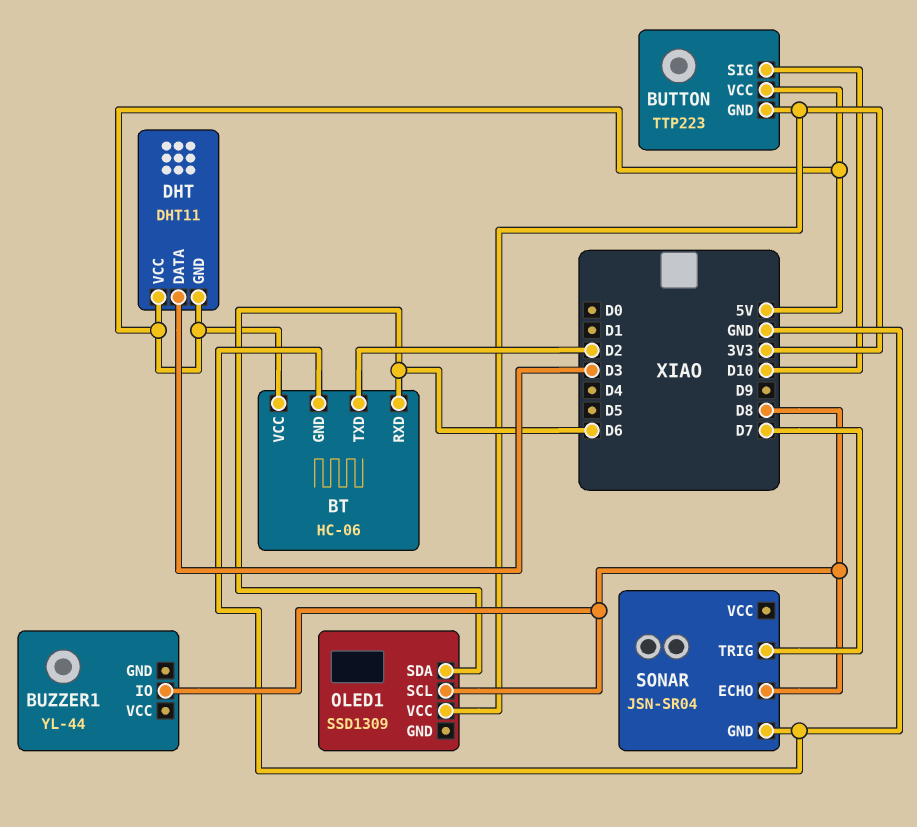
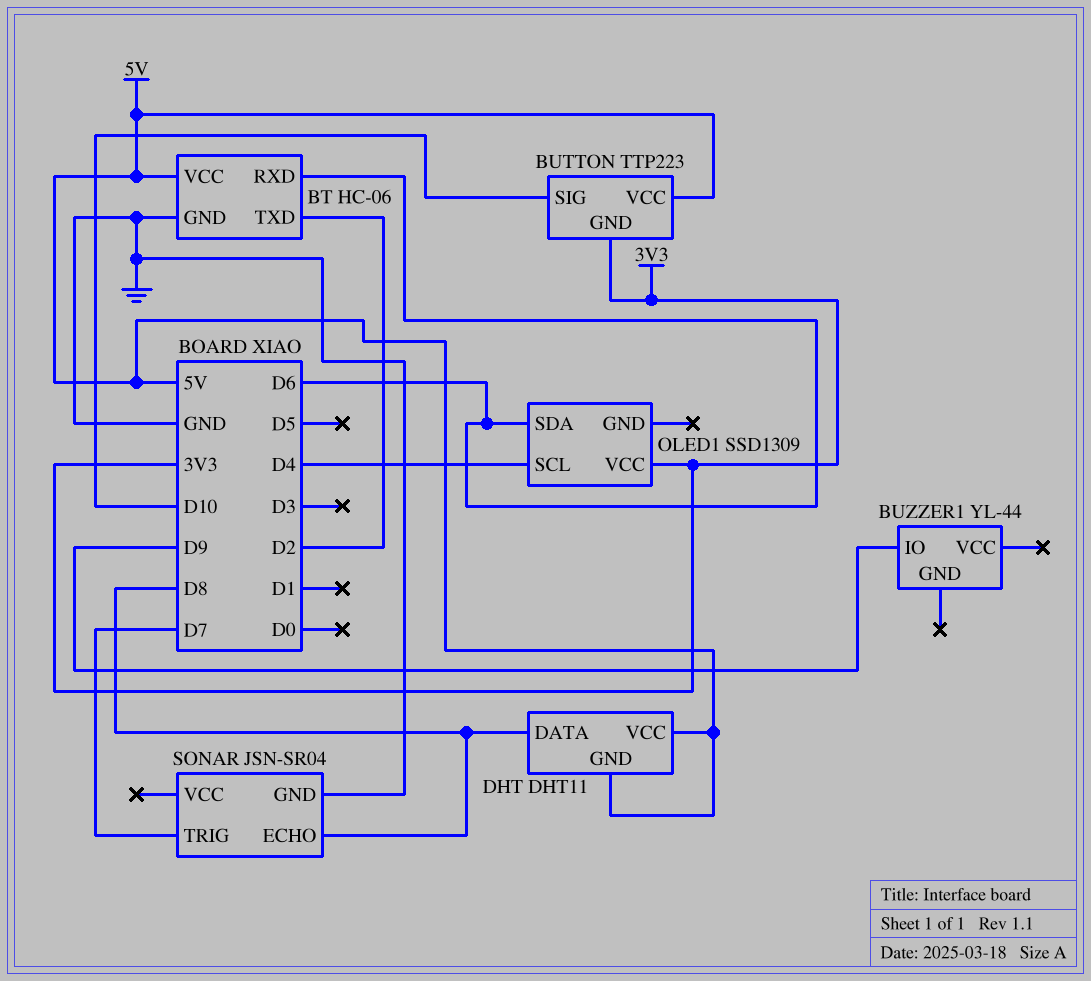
BUZZER1 pin IO: D8 -> D9
DHT pin DATA: D3 -> D8
OLED1 pin SCL: D8 -> D4

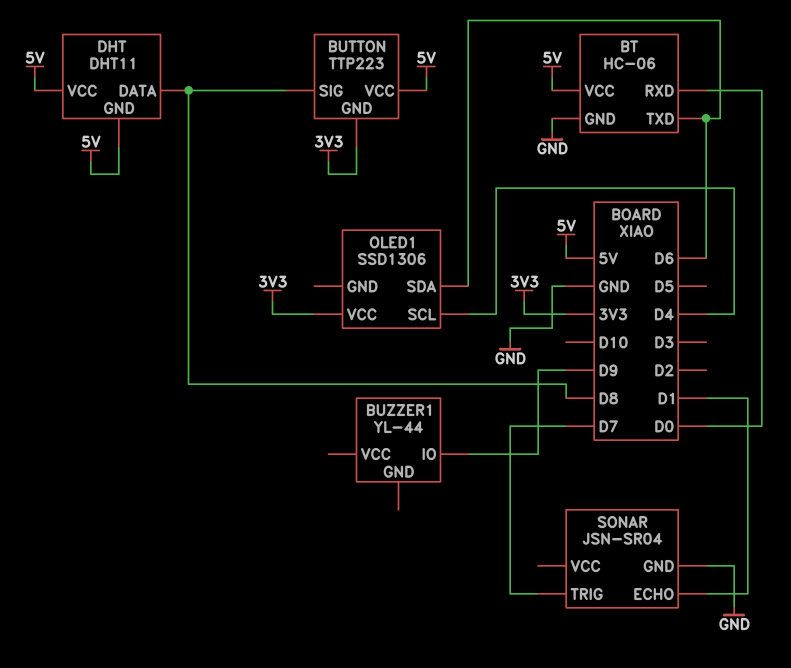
BT pin RXD: D6 -> D0
BT pin TXD: D2 -> D6
BUTTON pin SIG: D10 -> D8
OLED1: SSD1309 -> SSD1306
SONAR pin ECHO: D8 -> D1

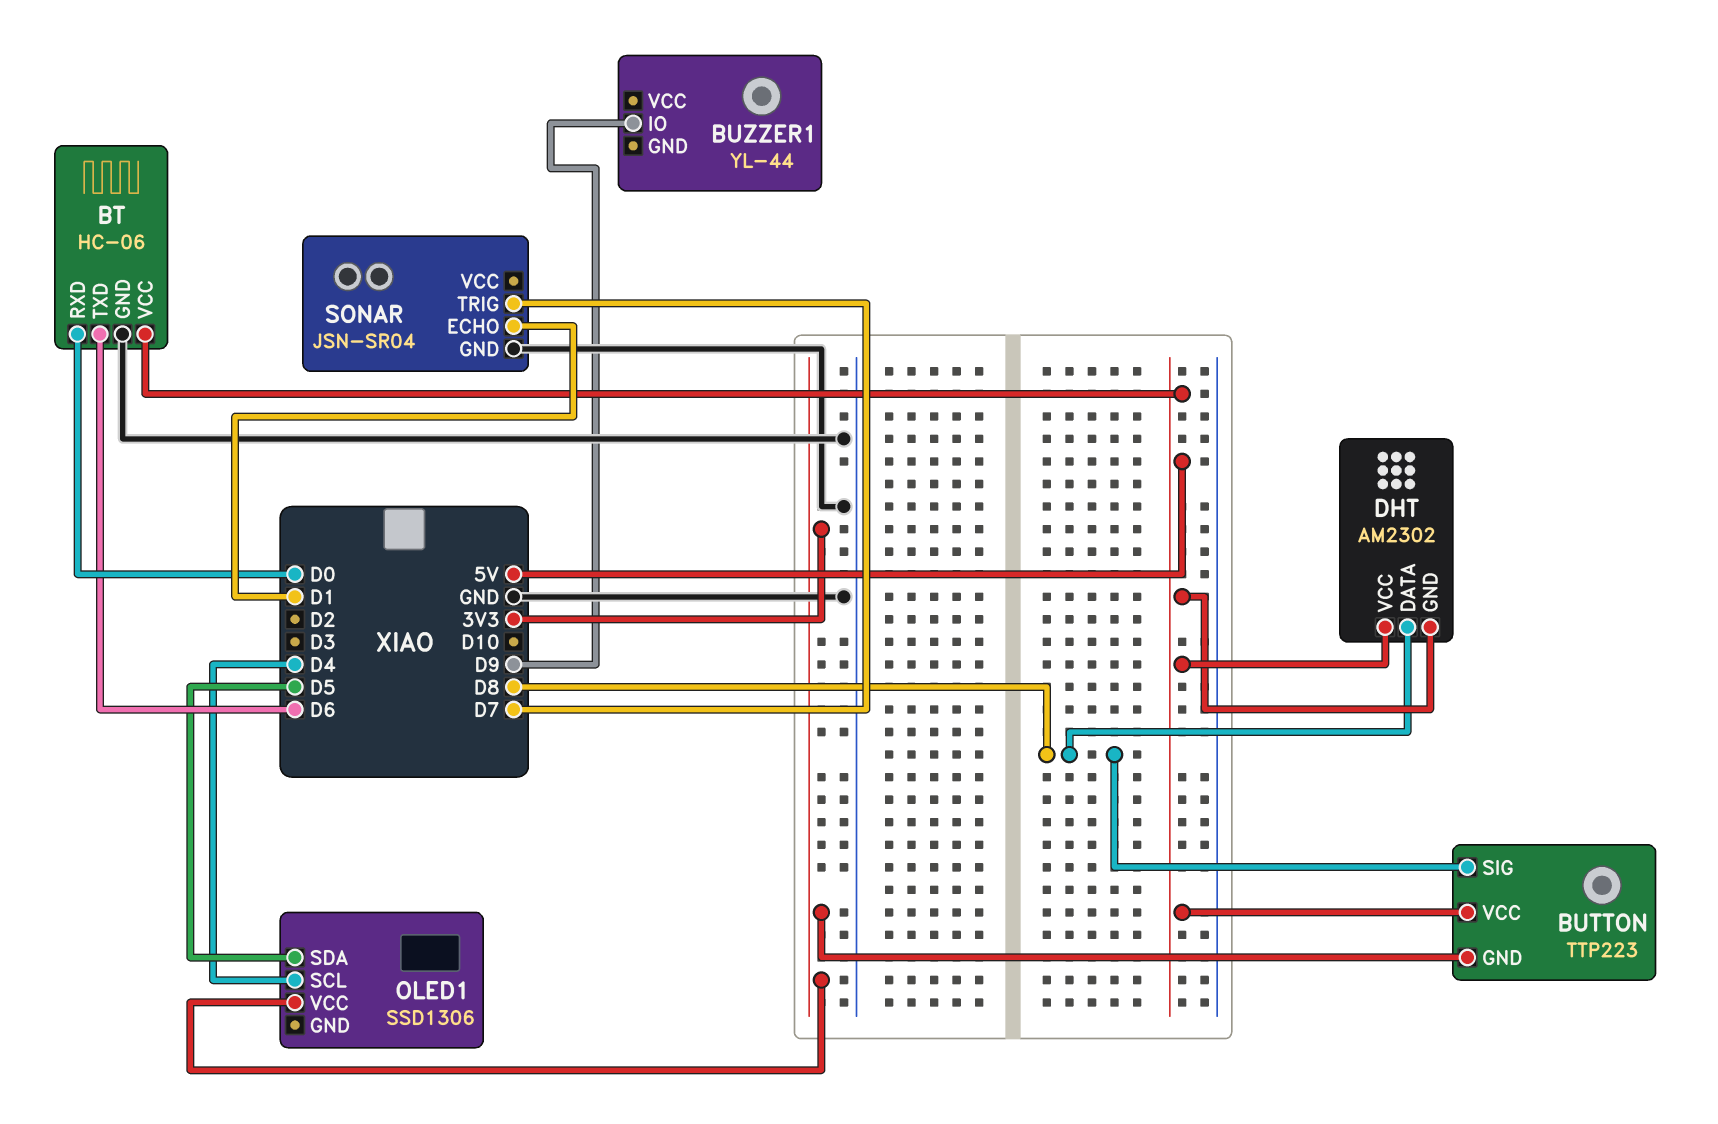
DHT: DHT11 -> AM2302
OLED1 pin SDA: D6 -> D5

